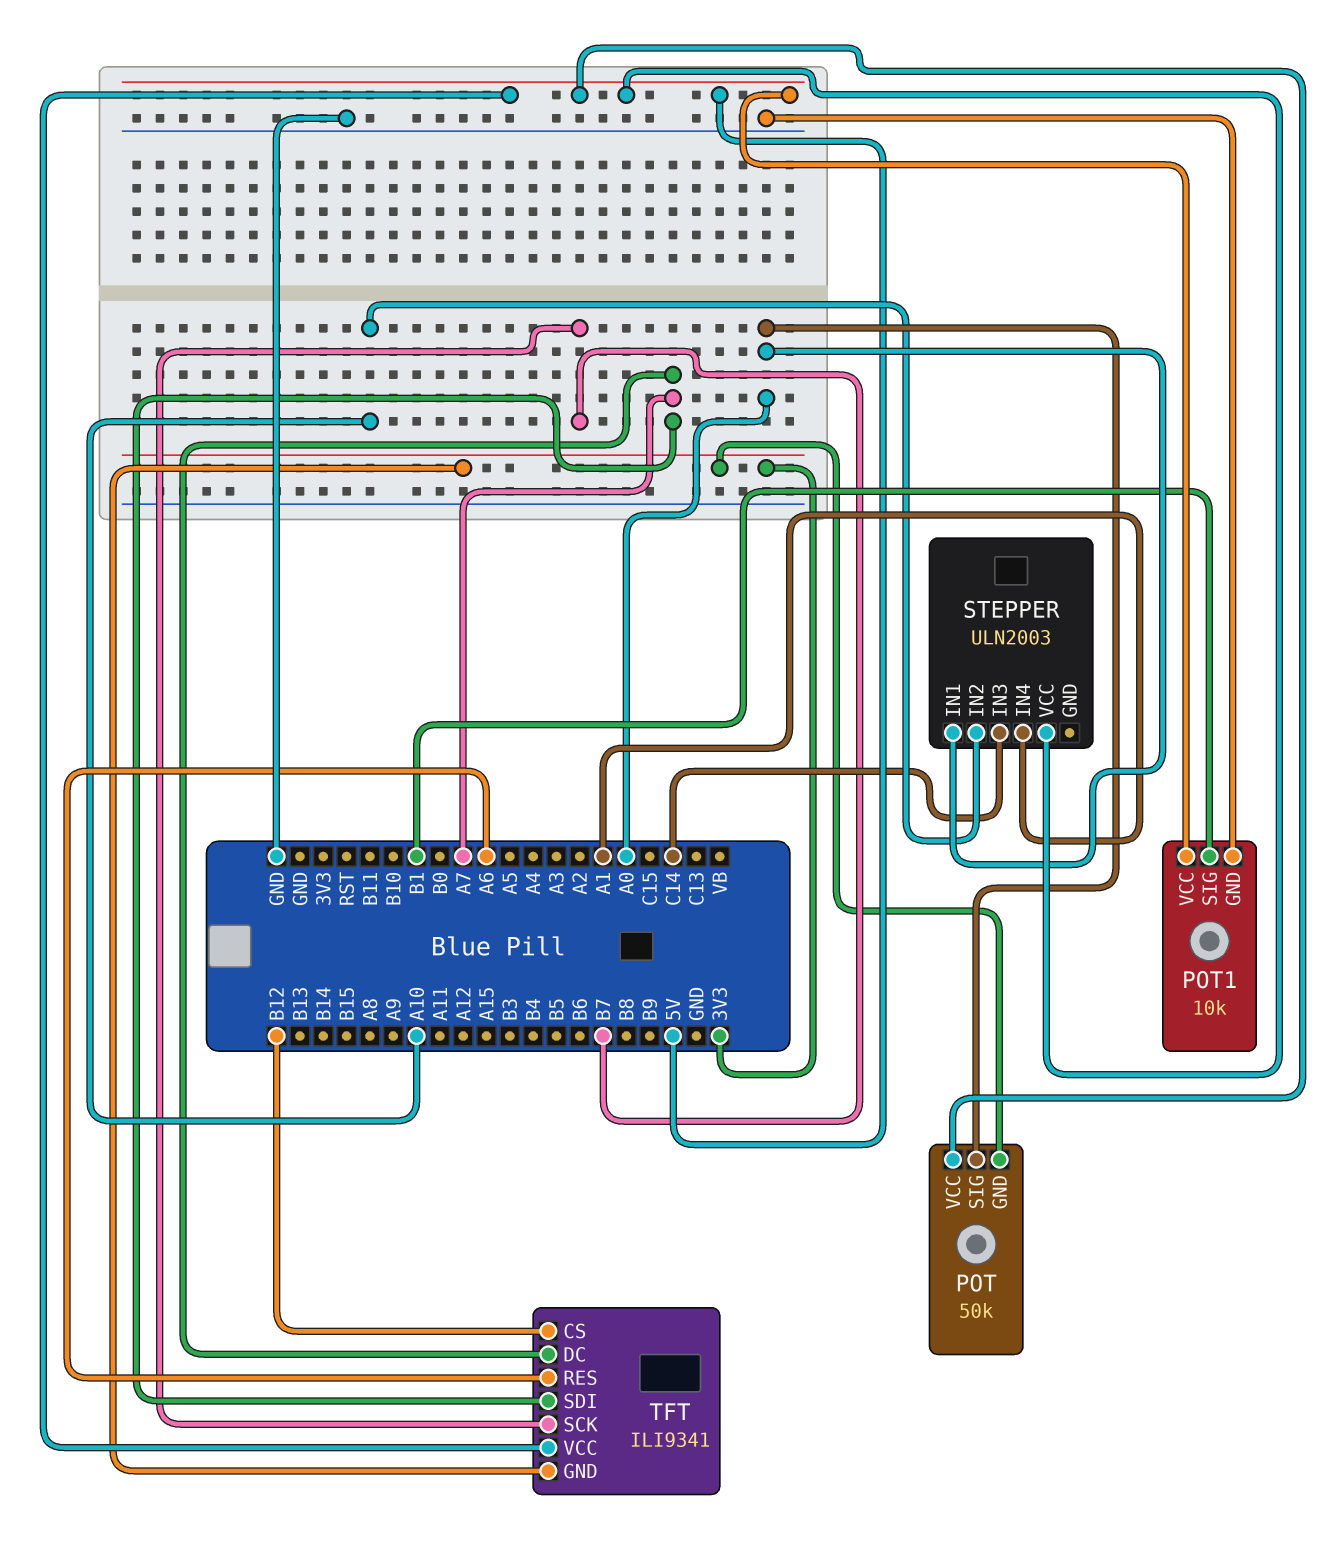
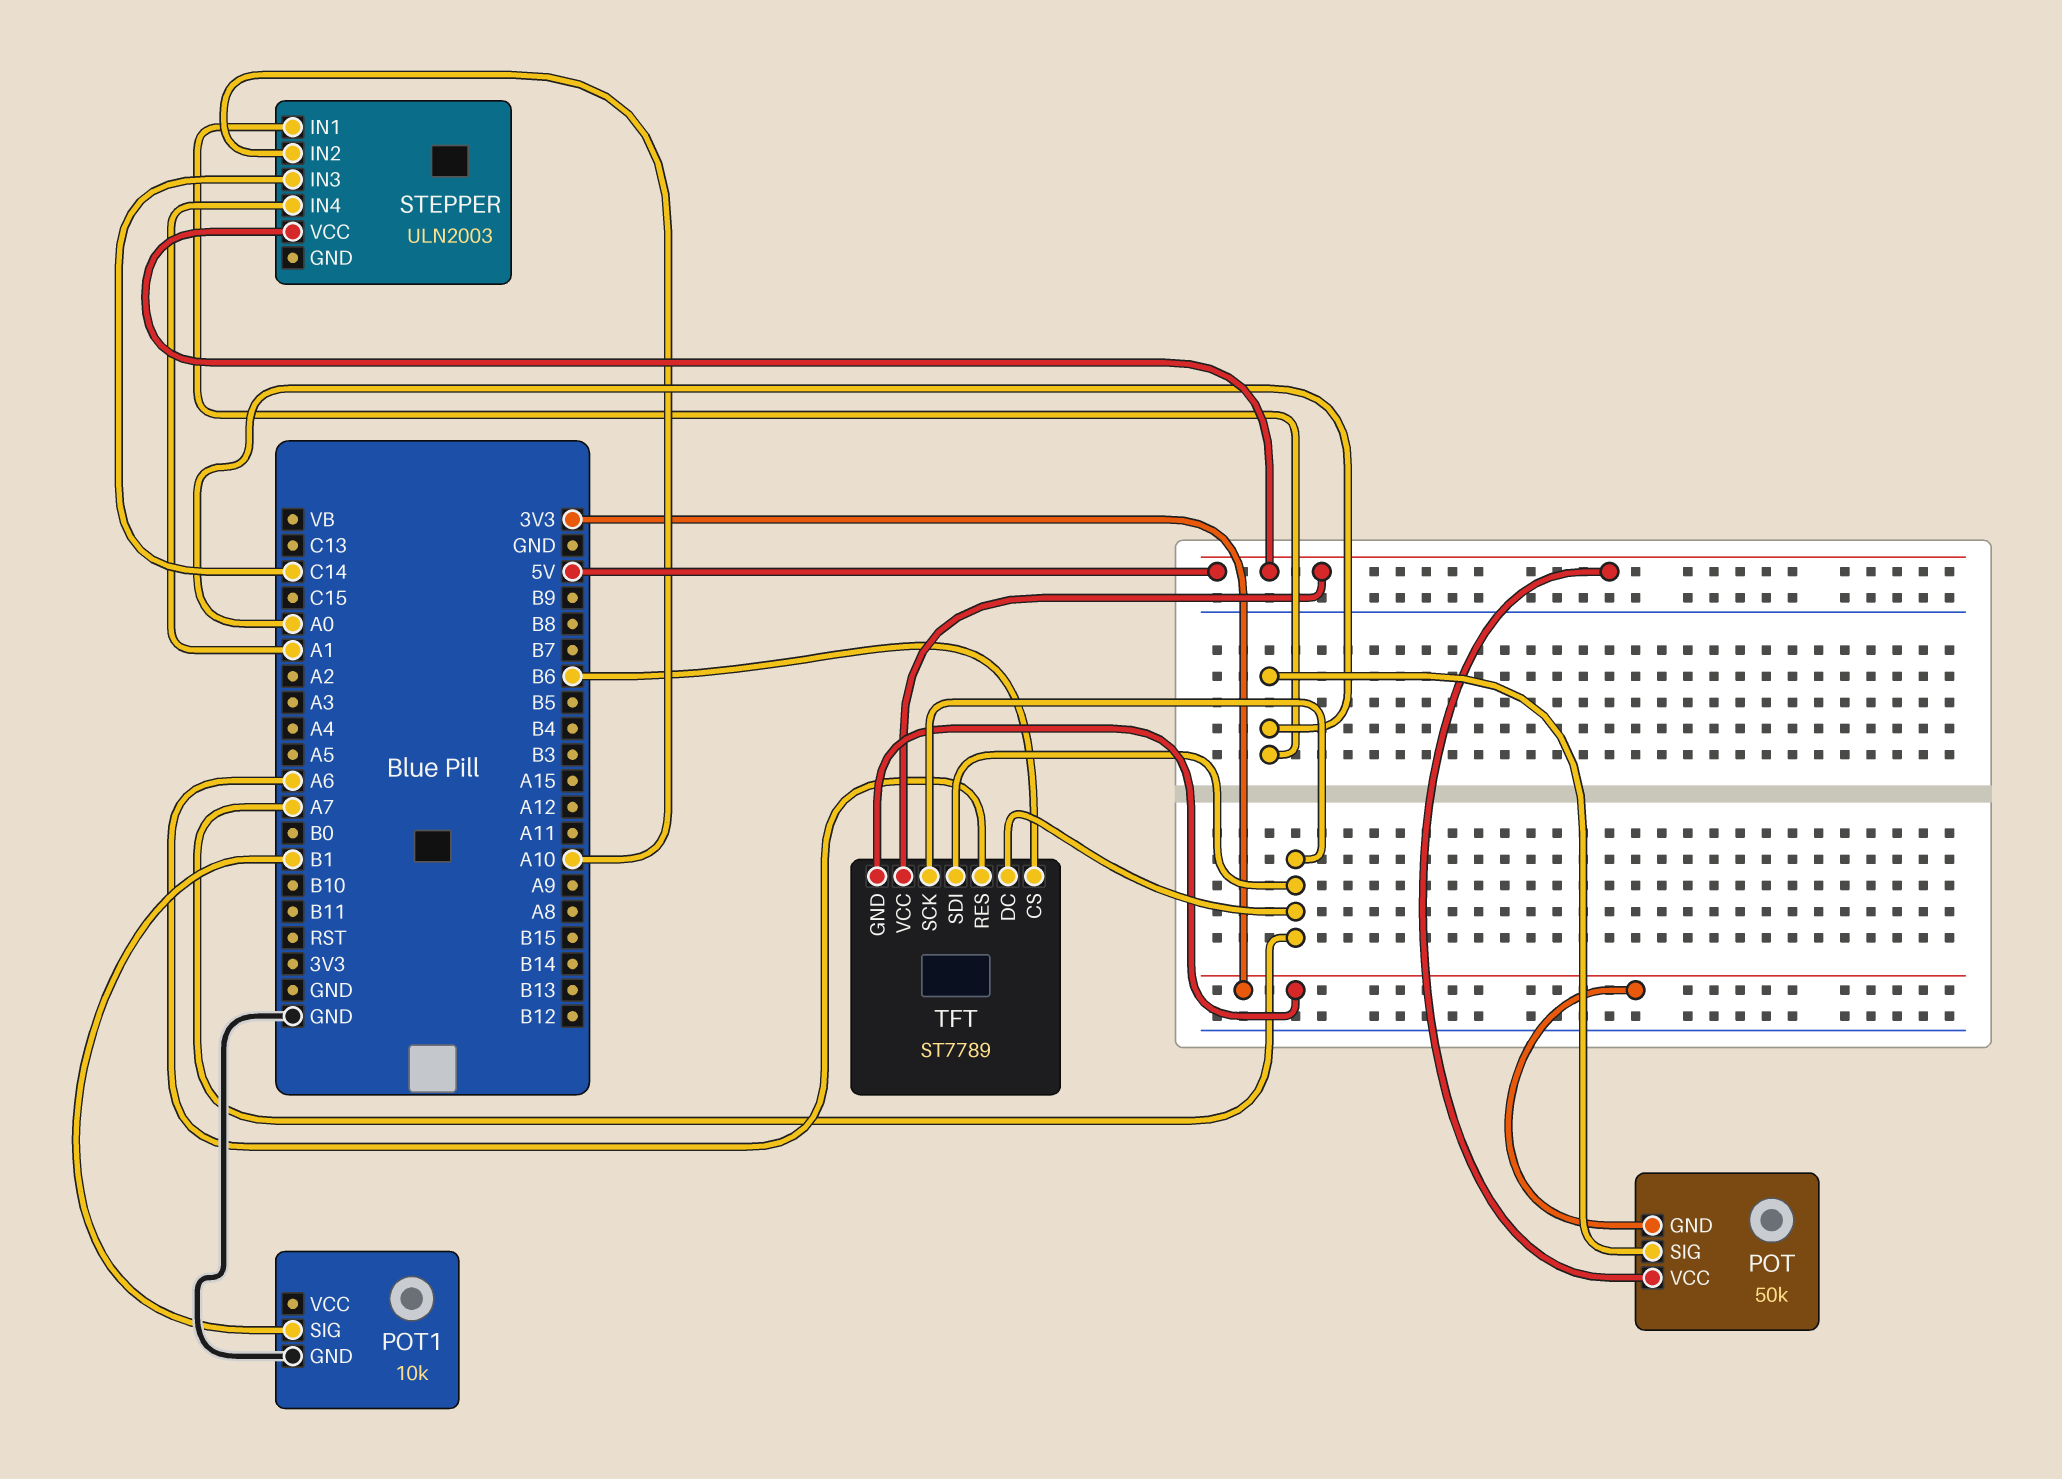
POT1 pin VCC: 5V -> none
TFT: ILI9341 -> ST7789
TFT pin CS: B12 -> B6
TFT pin SCK: B7 -> A7

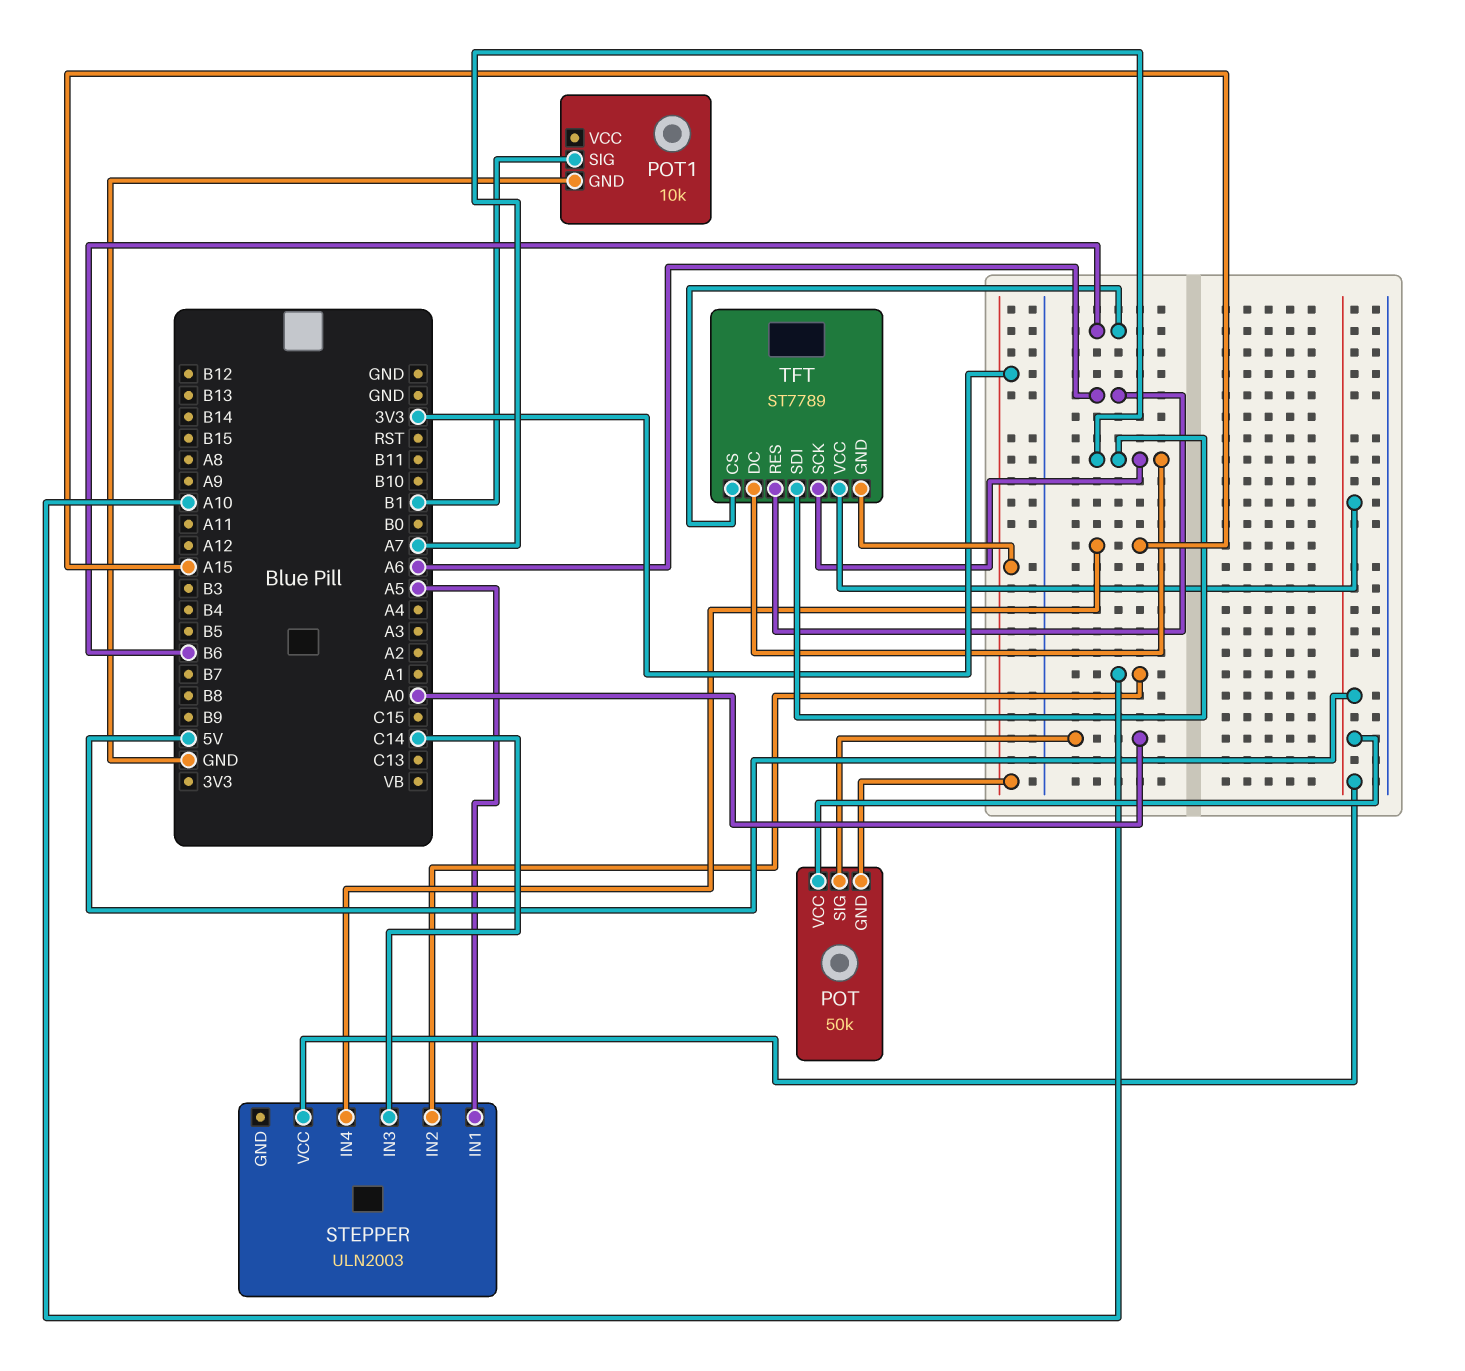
STEPPER pin IN1: A0 -> A5
STEPPER pin IN4: A1 -> A15

